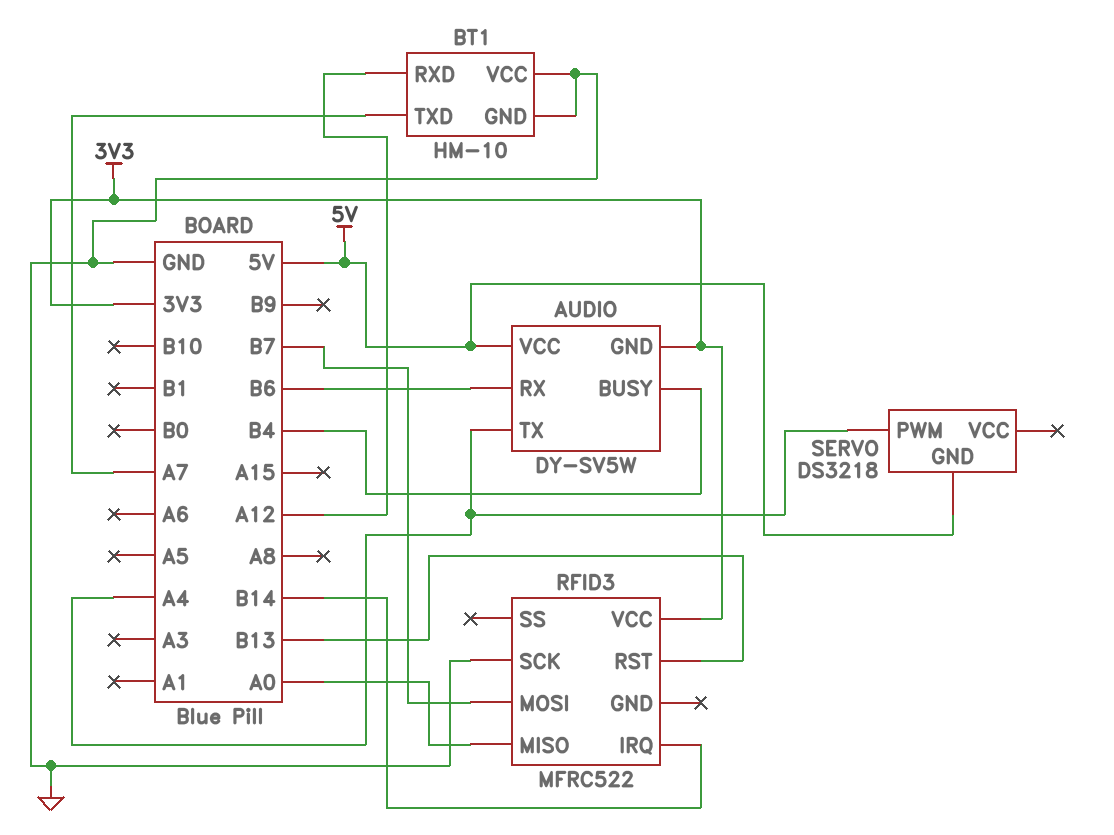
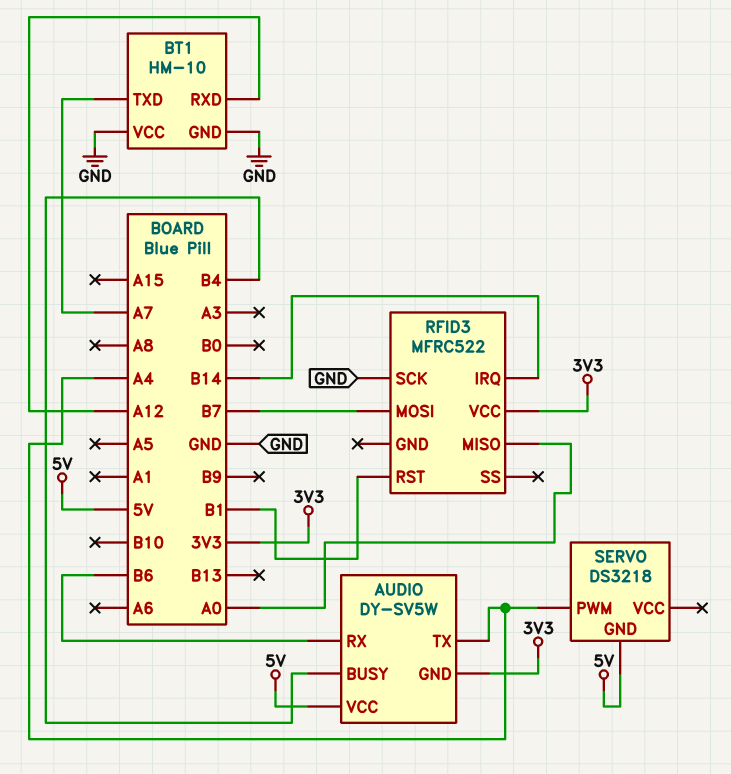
RFID3 pin RST: B13 -> B1

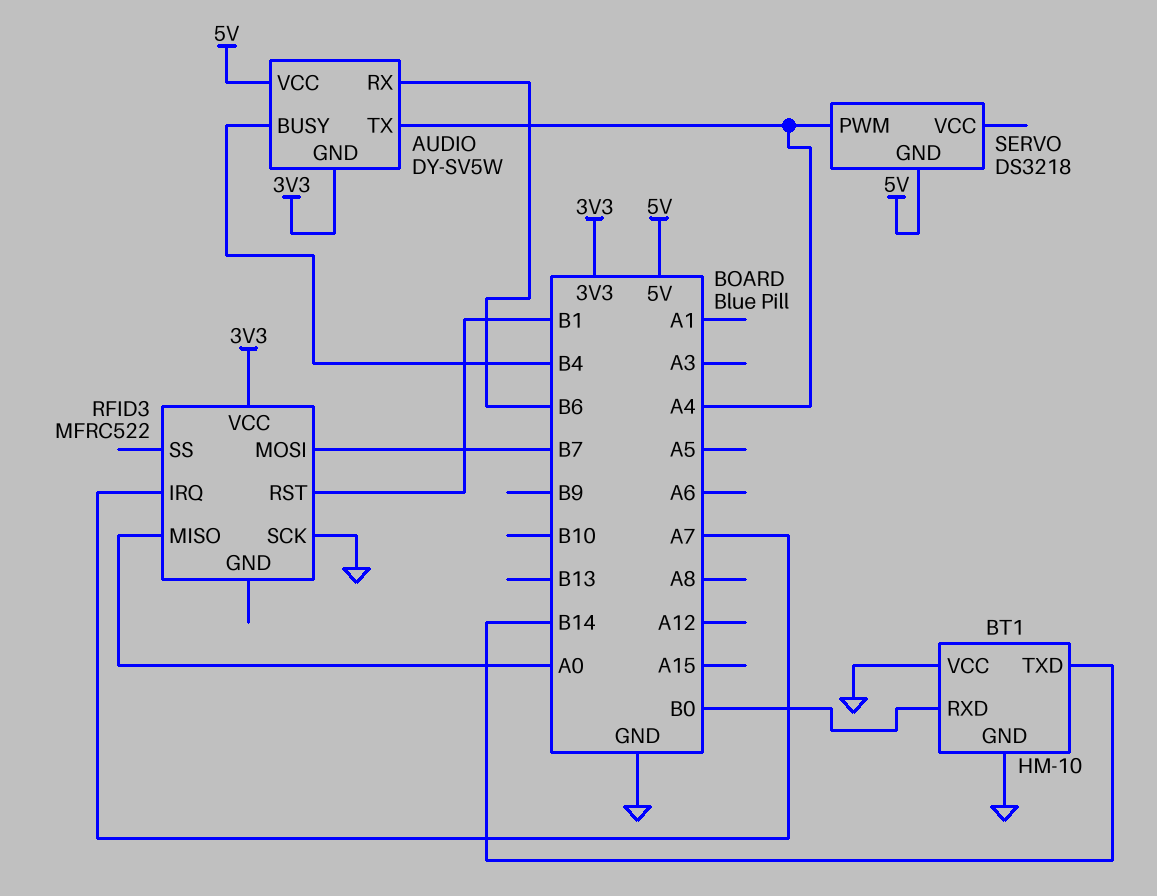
BT1 pin RXD: A12 -> B0
BT1 pin TXD: A7 -> B14
RFID3 pin IRQ: B14 -> A7

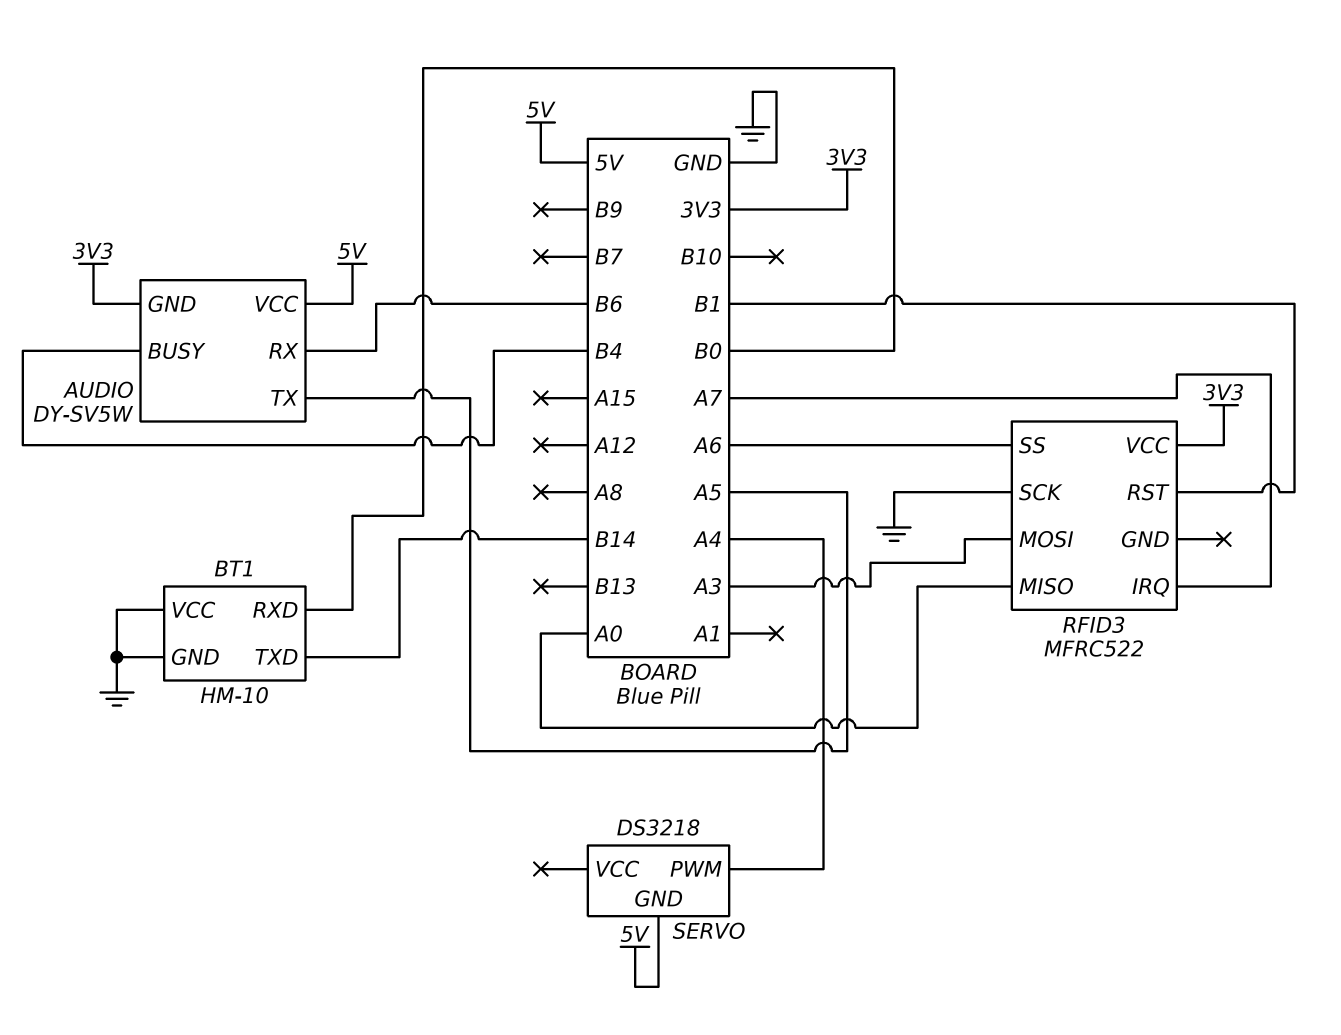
AUDIO pin TX: A4 -> A5
RFID3 pin MOSI: B7 -> A3
RFID3 pin SS: none -> A6

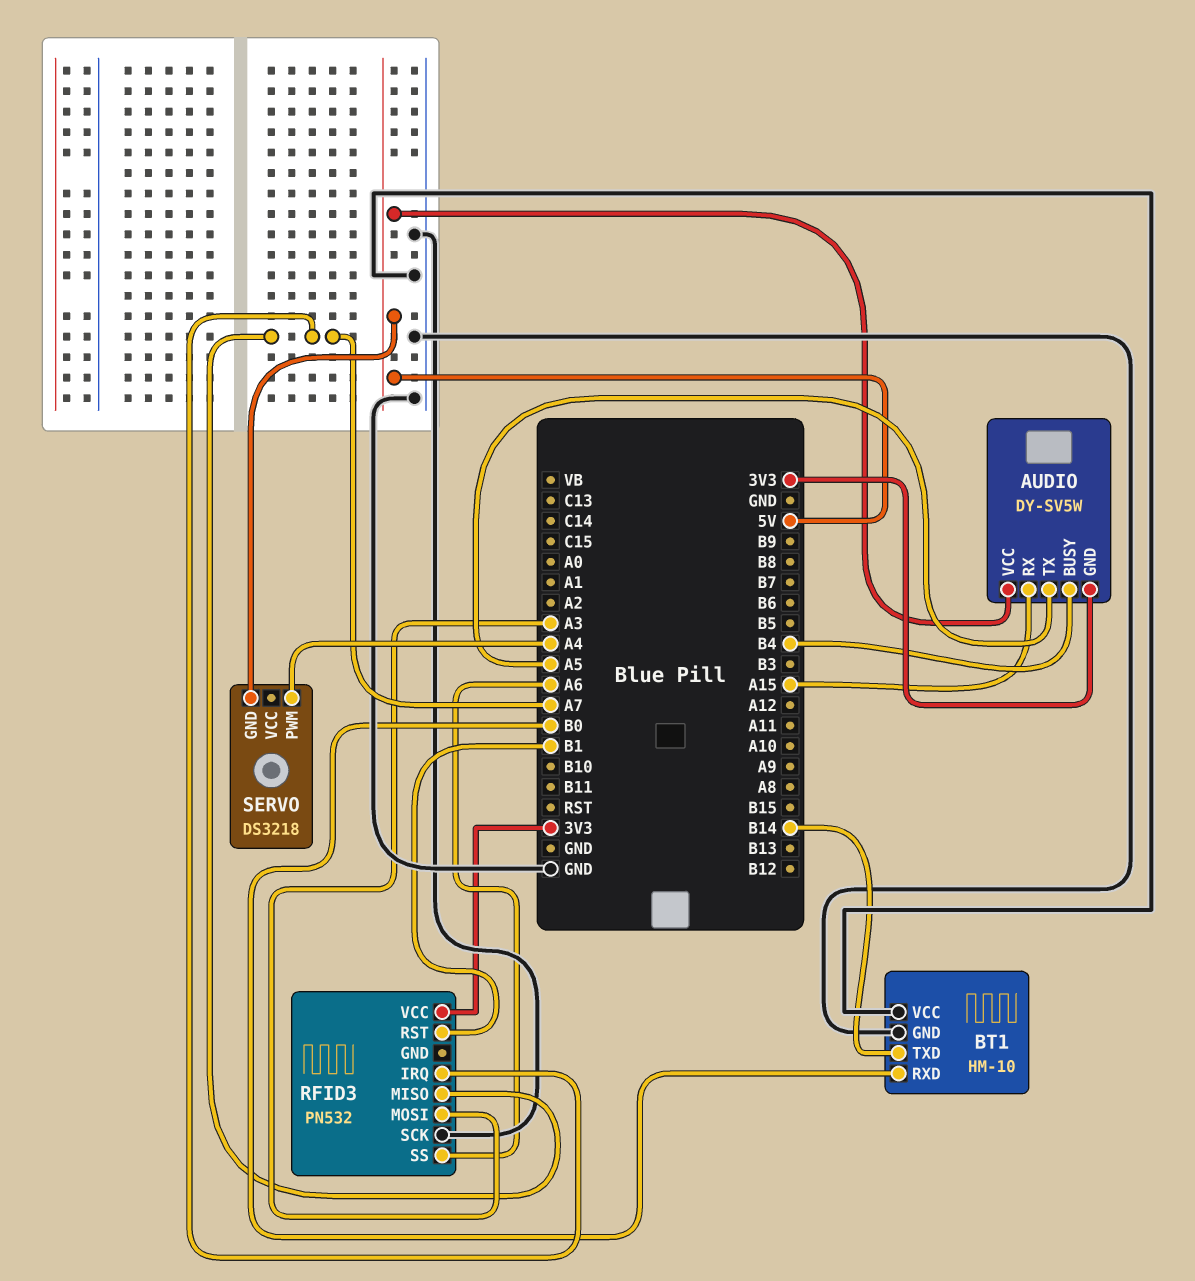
AUDIO pin RX: B6 -> A15
RFID3: MFRC522 -> PN532
RFID3 pin MISO: A0 -> A7

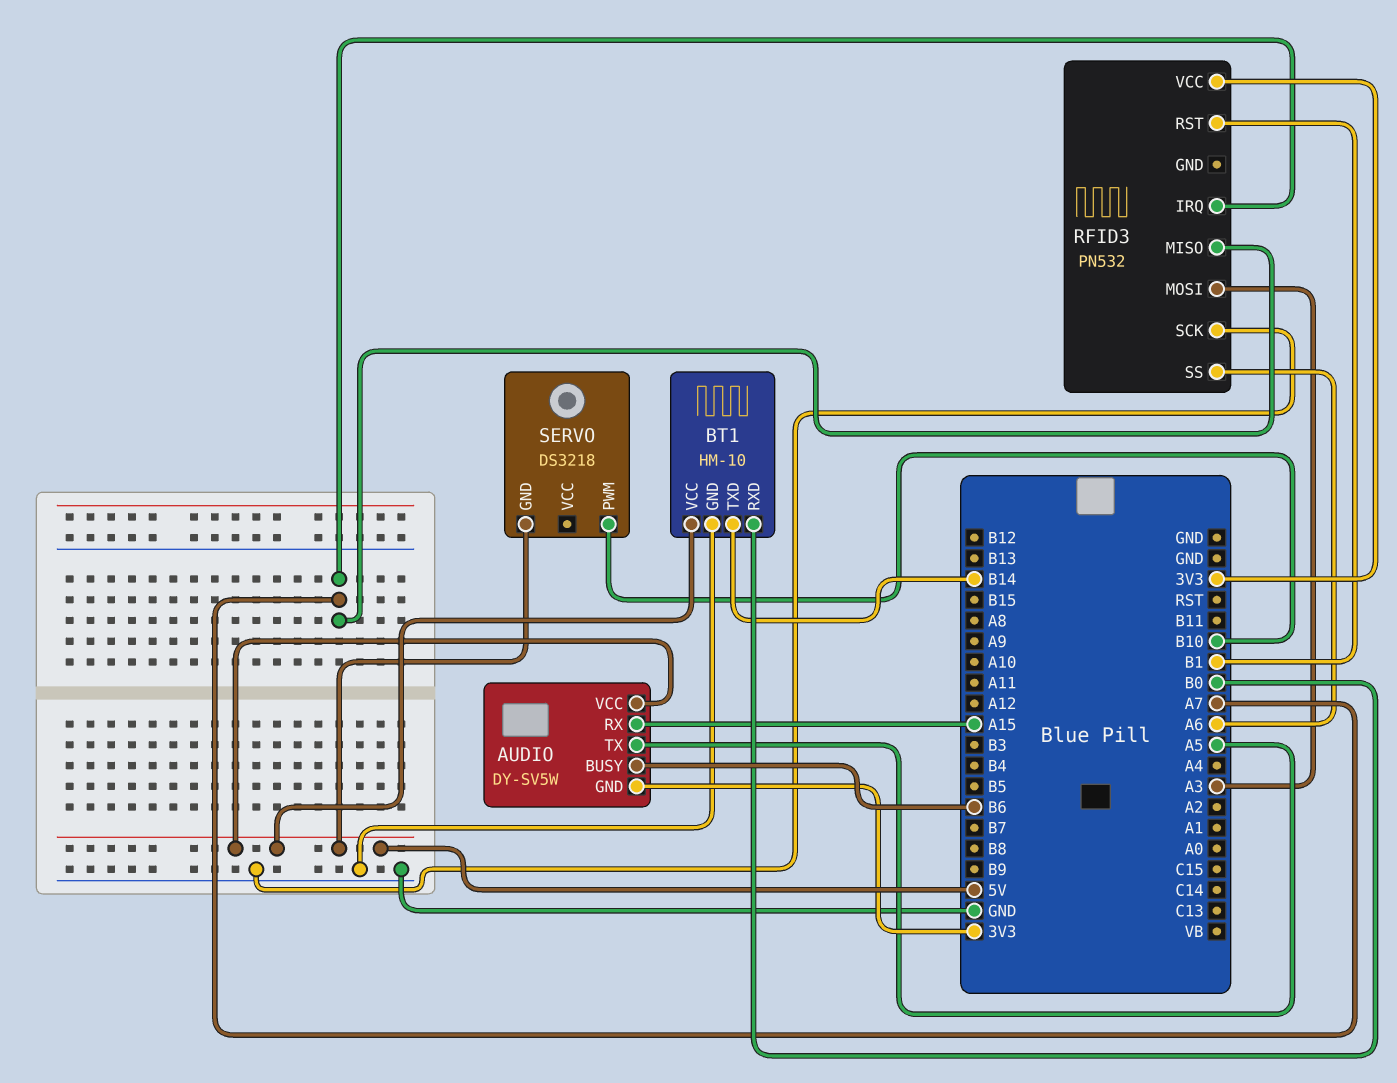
AUDIO pin BUSY: B4 -> B6
BT1 pin VCC: GND -> 5V
SERVO pin PWM: A4 -> B10

